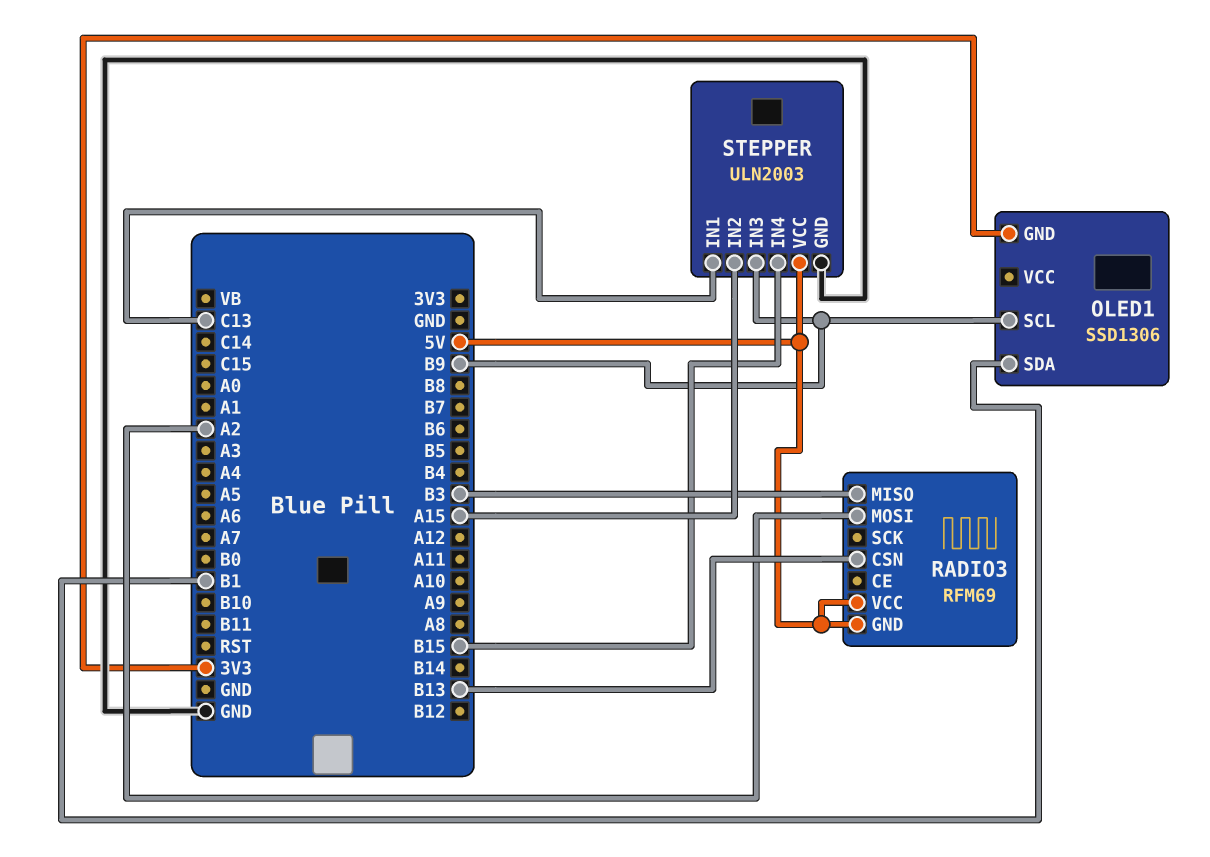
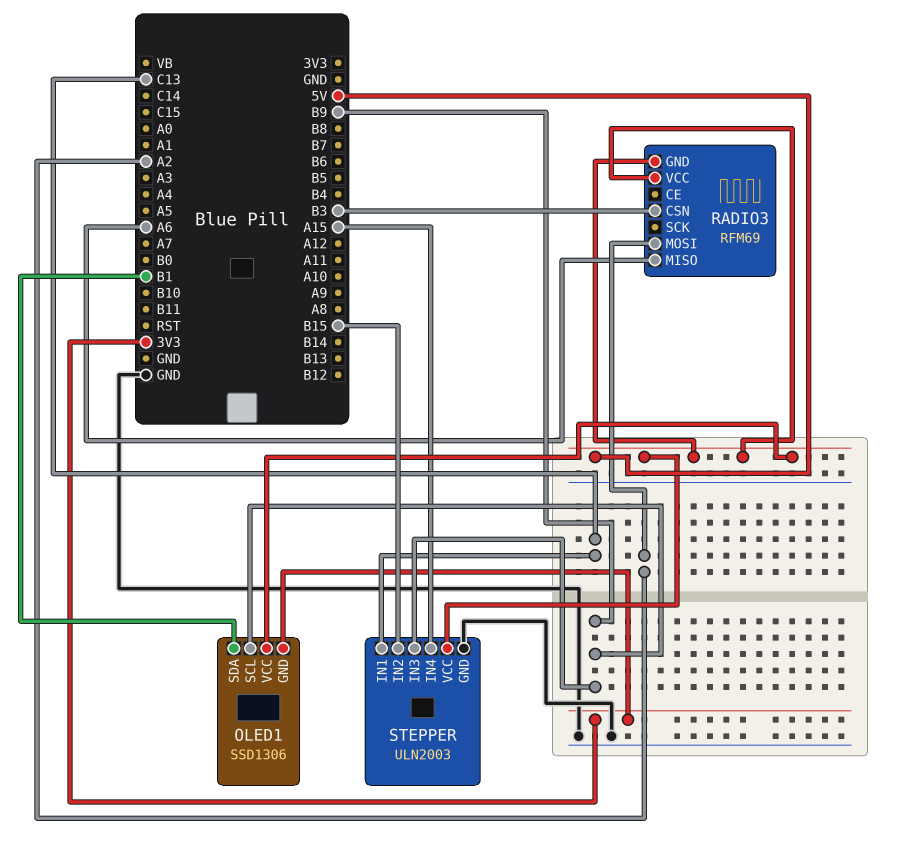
OLED1 pin VCC: none -> 5V
RADIO3 pin CSN: B13 -> B3
RADIO3 pin MISO: B3 -> A6
STEPPER pin IN2: A15 -> B15
STEPPER pin IN4: B15 -> A15

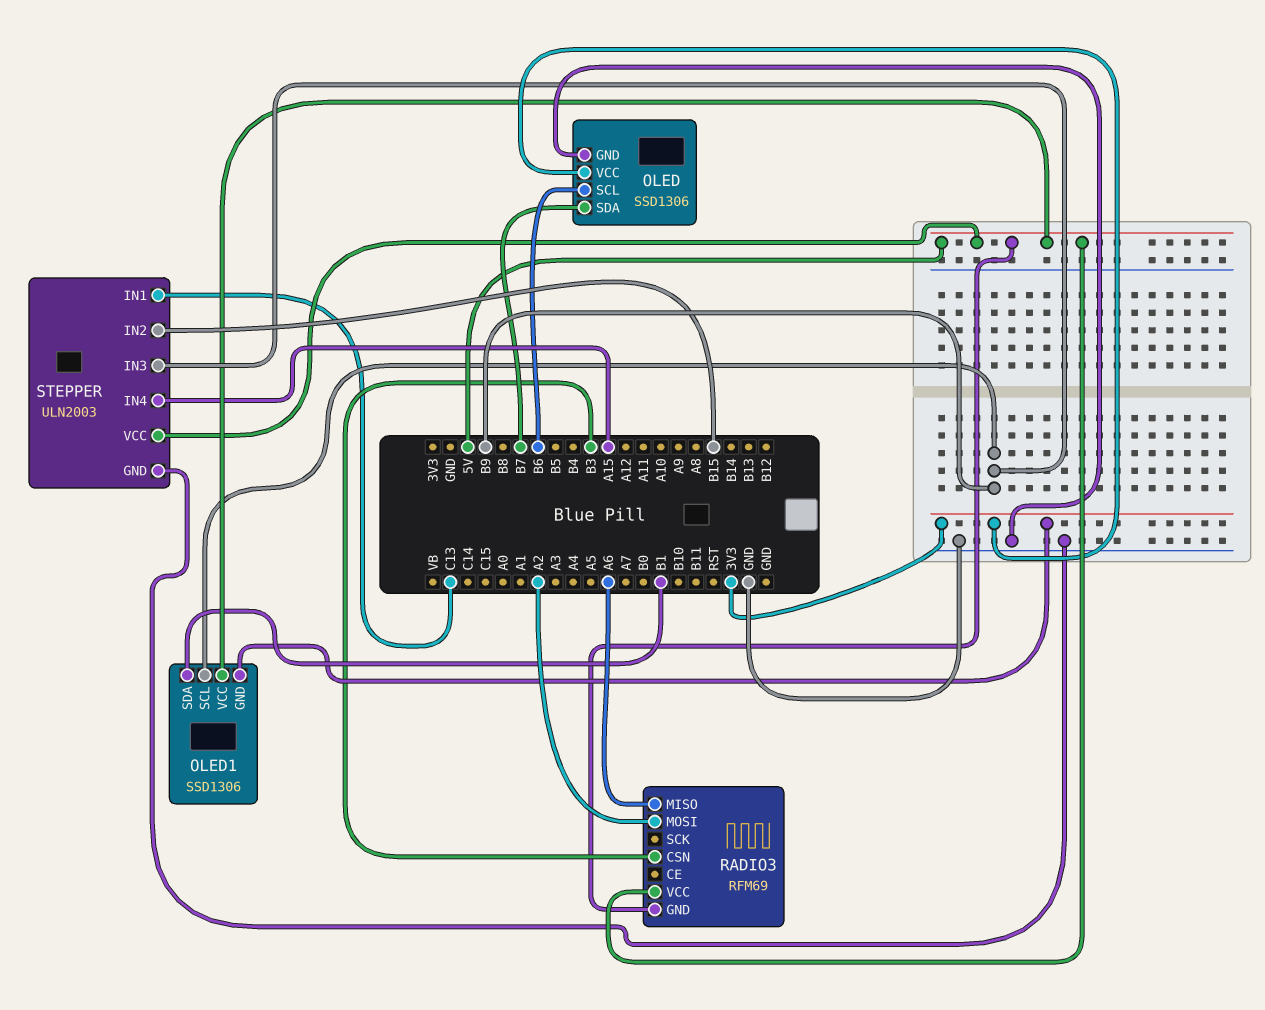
OLED: none -> SSD1306
OLED pin GND: none -> GND
OLED pin SCL: none -> B6
OLED pin SDA: none -> B7
OLED pin VCC: none -> 3V3

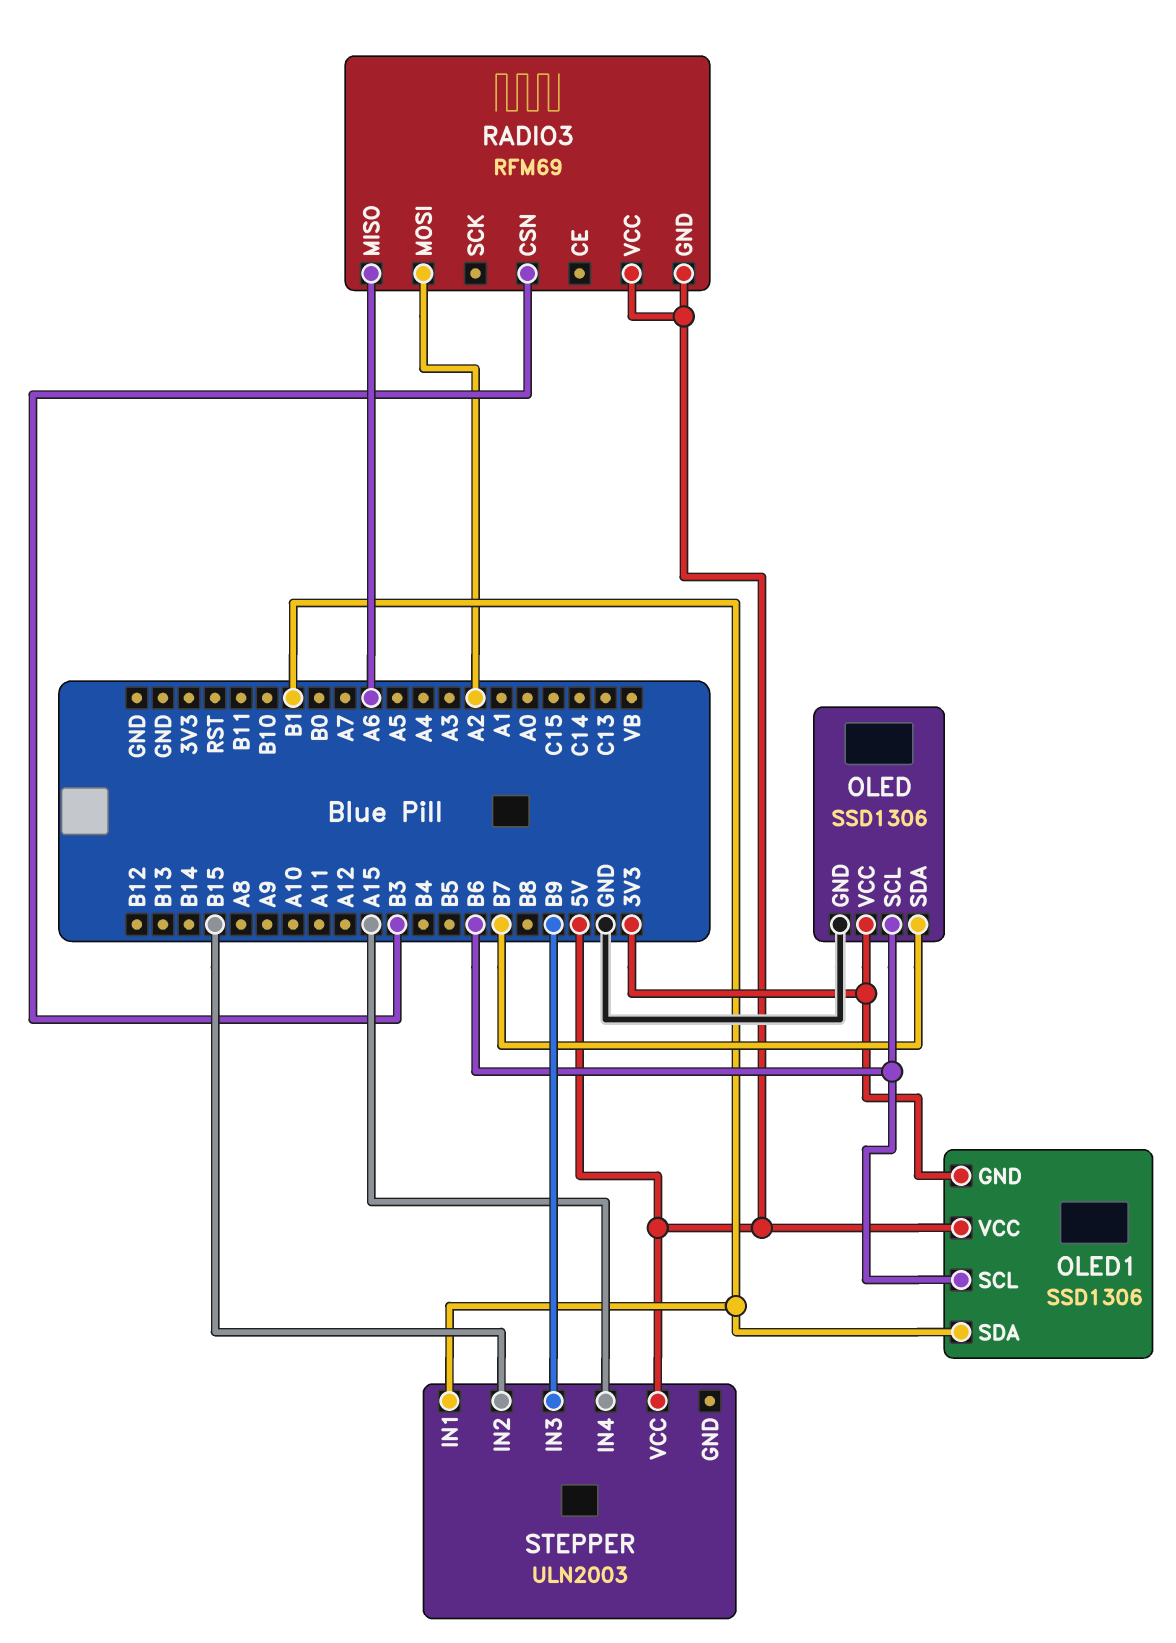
OLED1 pin SCL: B9 -> B6
STEPPER pin GND: GND -> none
STEPPER pin IN1: C13 -> B1

